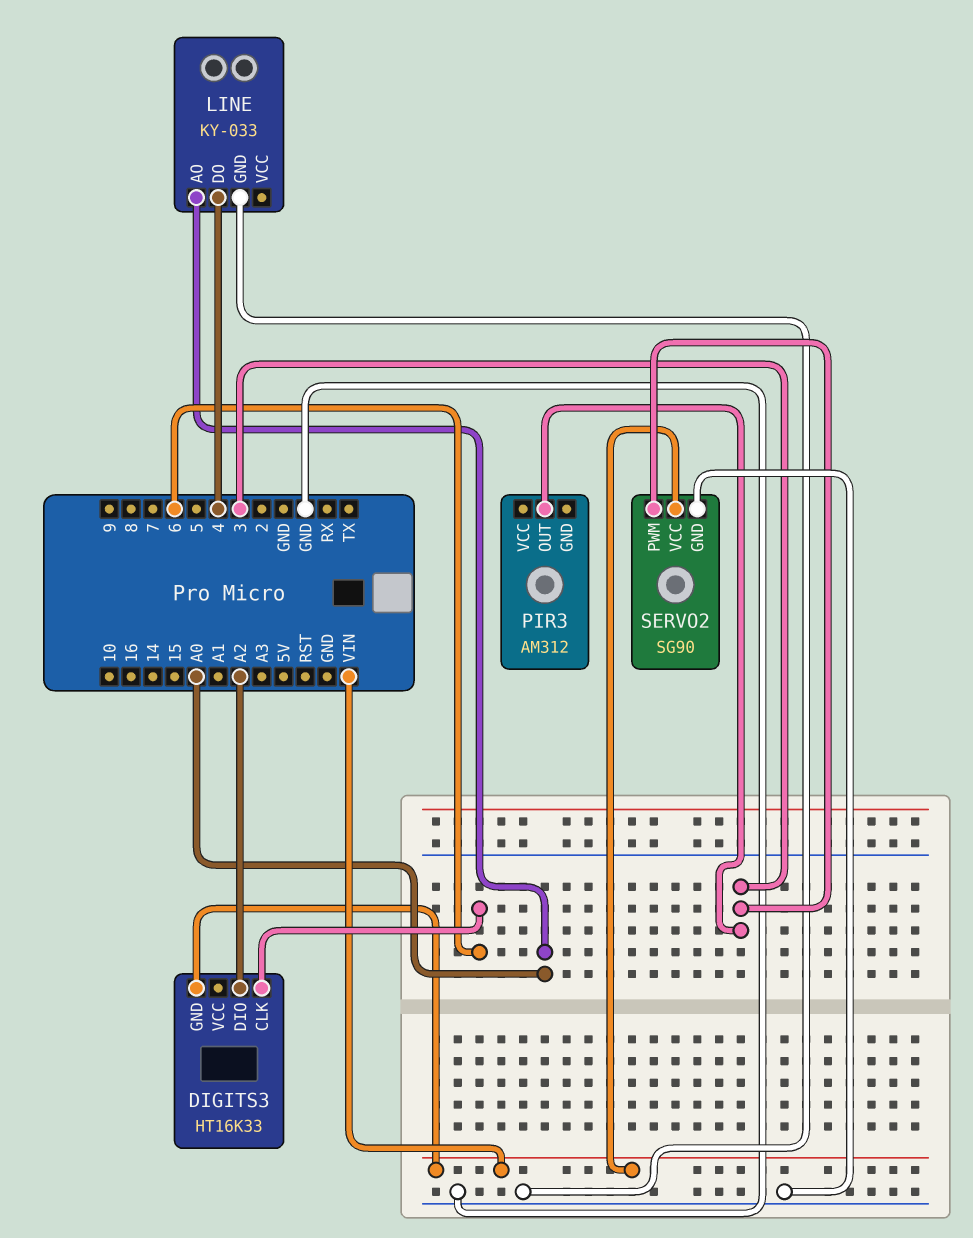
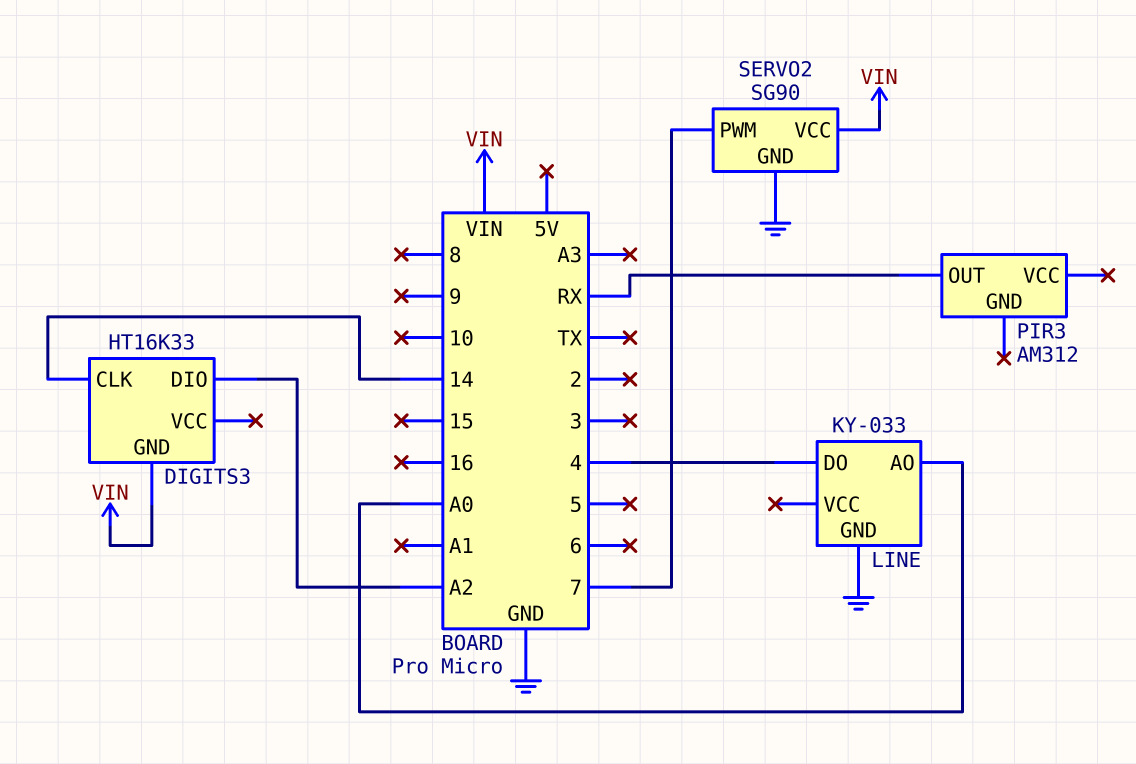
DIGITS3 pin CLK: 6 -> 14
PIR3 pin OUT: 3 -> RX
SERVO2 pin PWM: 3 -> 7

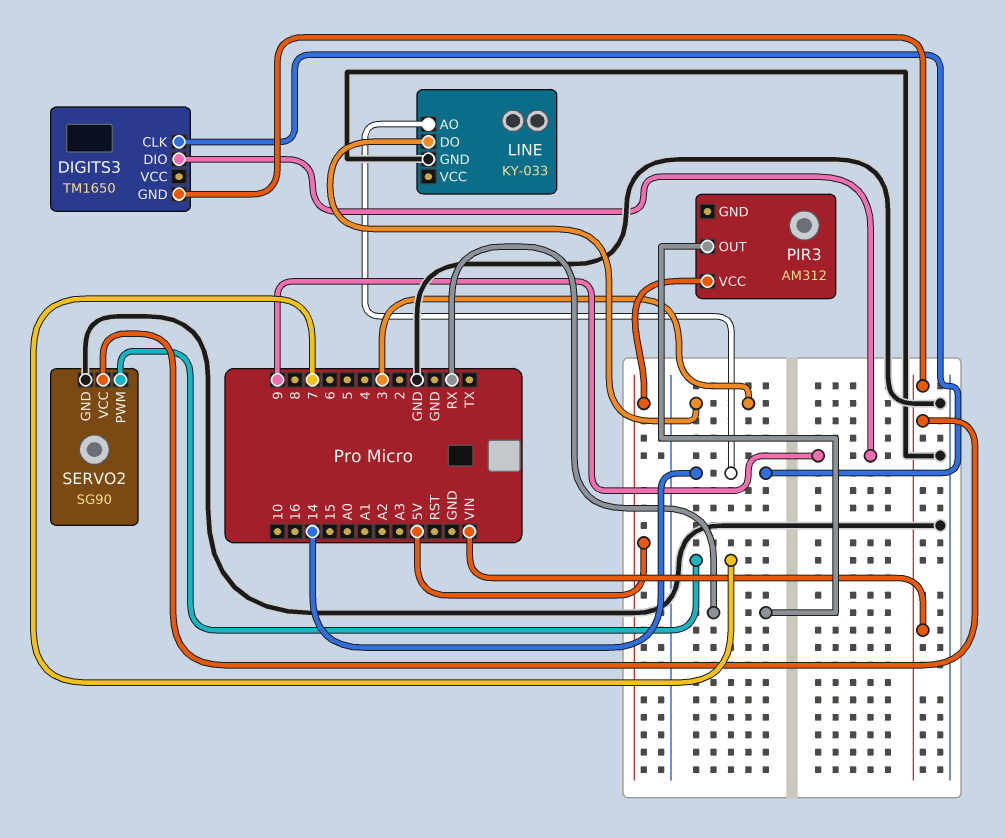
DIGITS3: HT16K33 -> TM1650
DIGITS3 pin DIO: A2 -> 9
LINE pin AO: A0 -> 14
LINE pin DO: 4 -> 3
PIR3 pin VCC: none -> 5V

